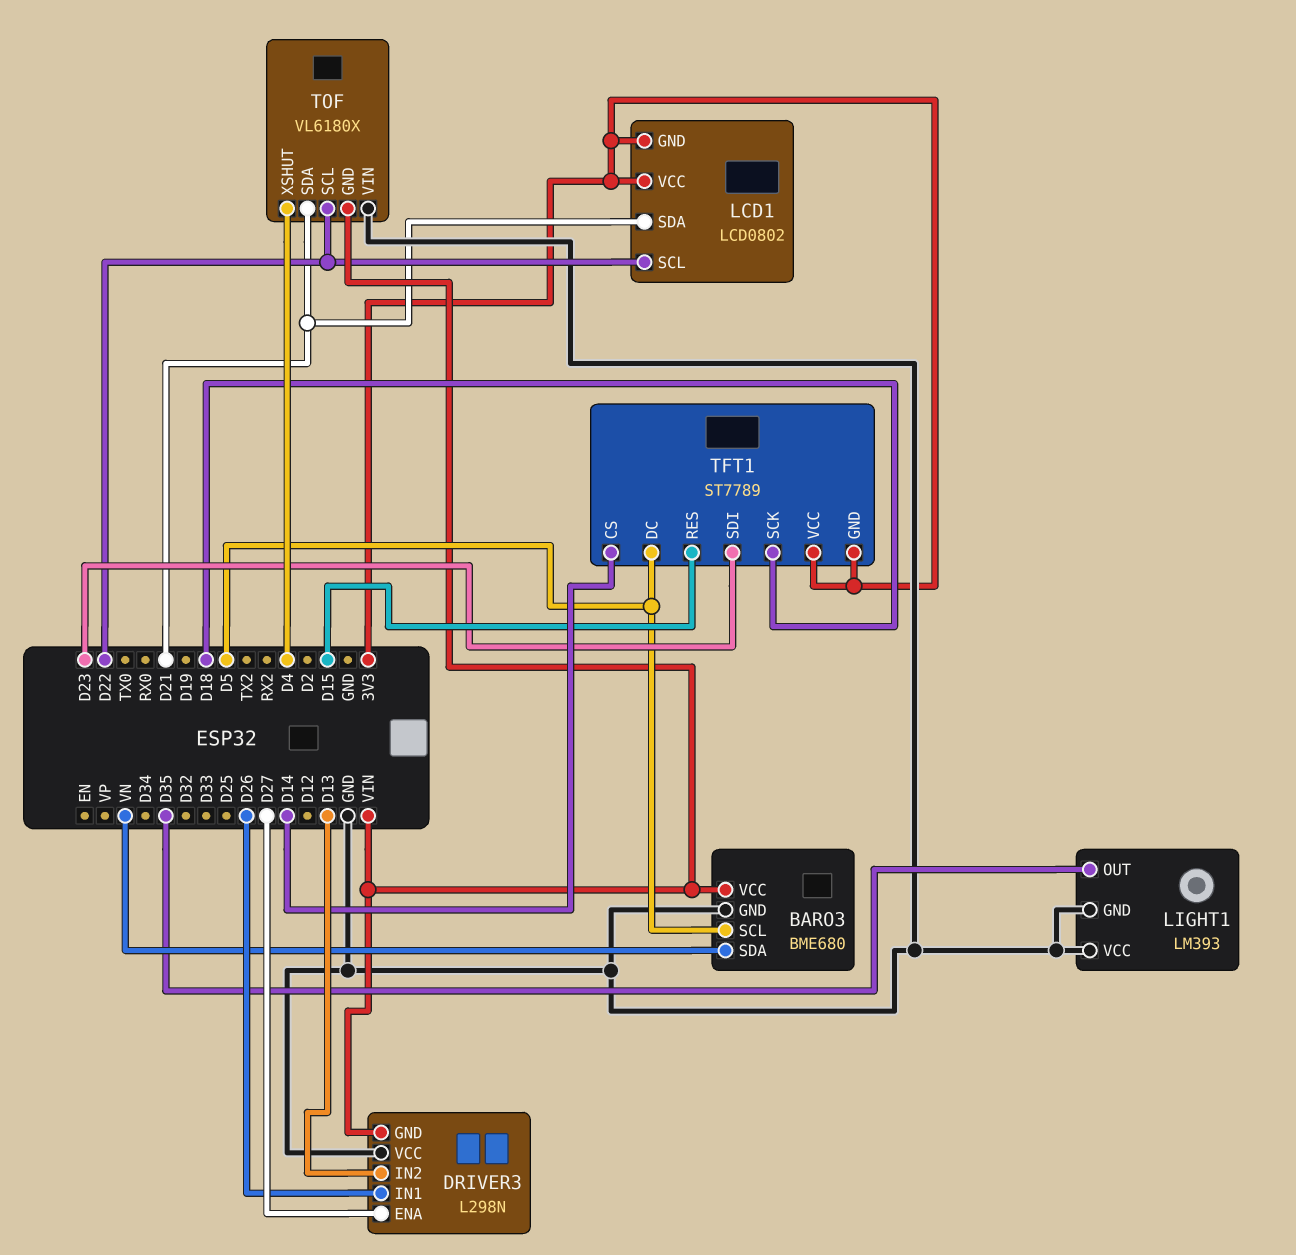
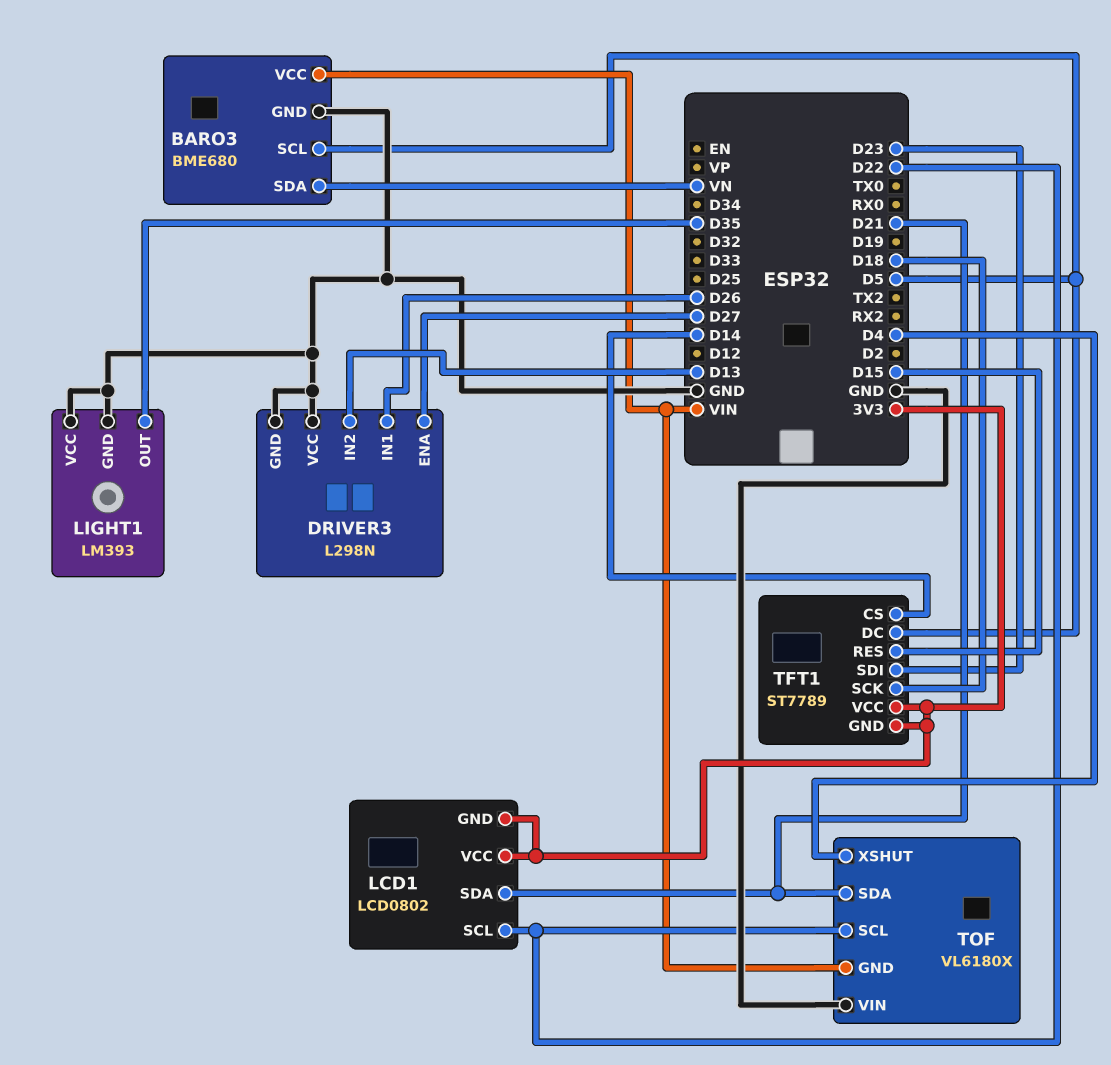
DRIVER3 pin GND: VIN -> GND

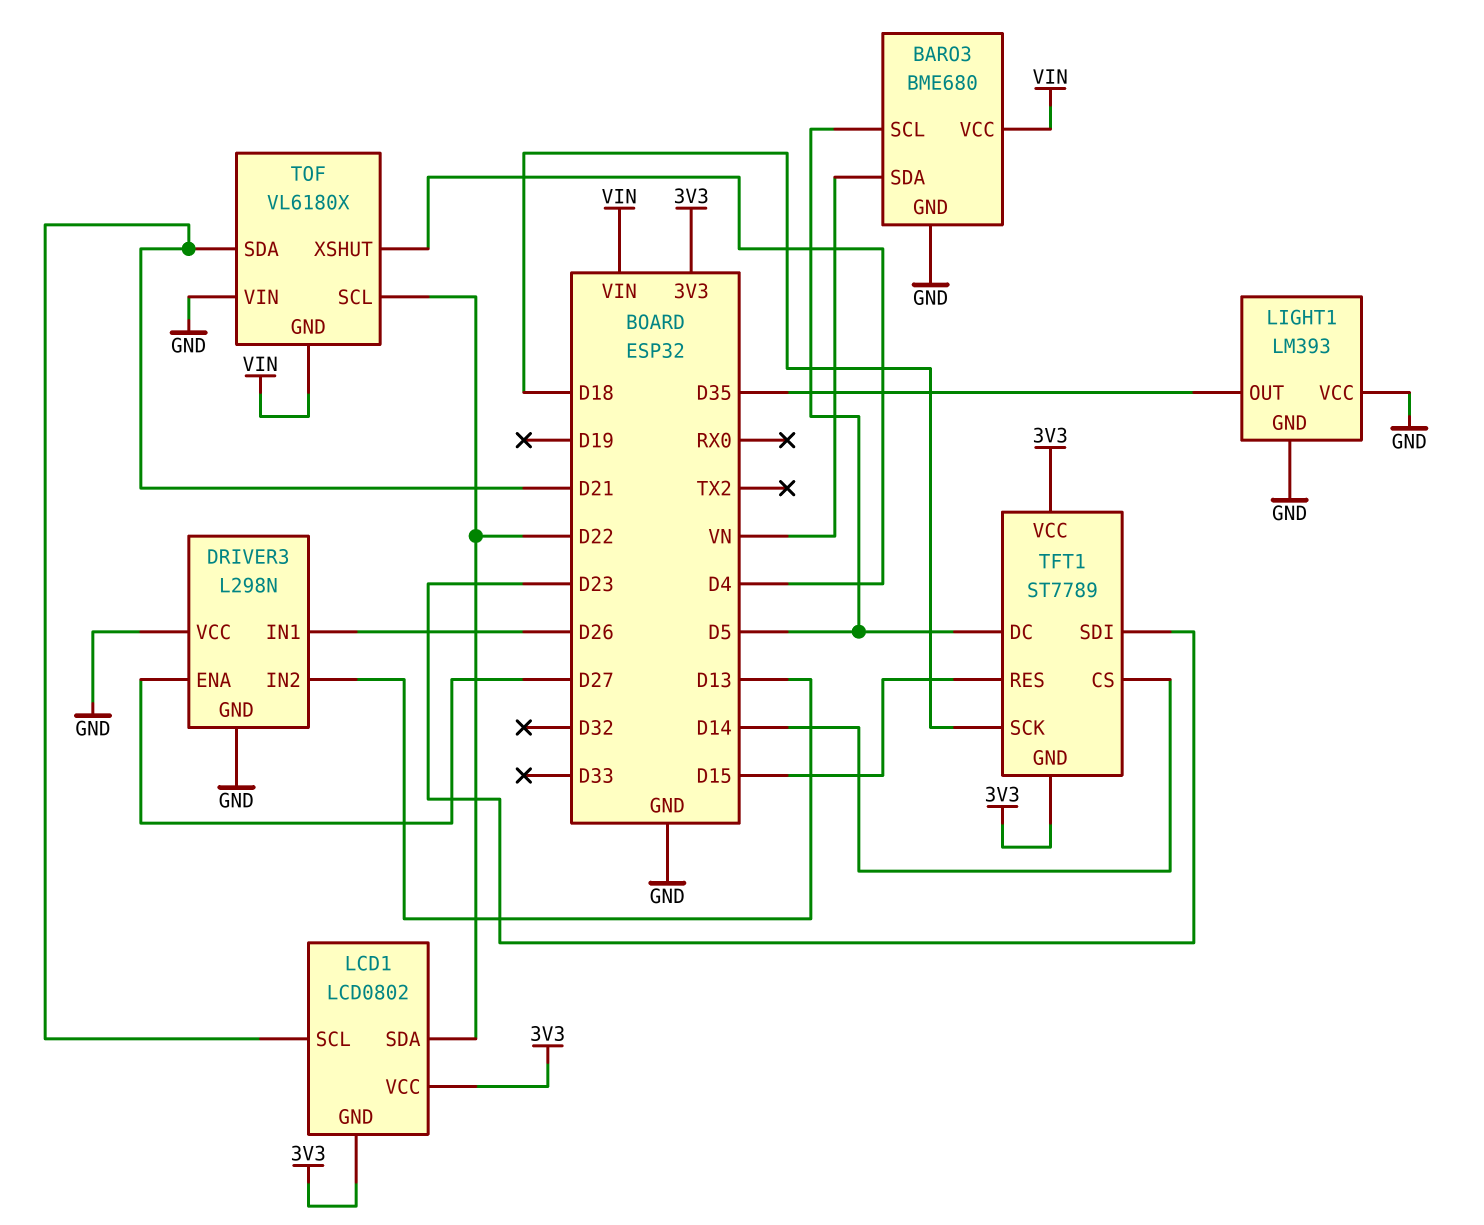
LCD1 pin SCL: D22 -> D21
LCD1 pin SDA: D21 -> D22

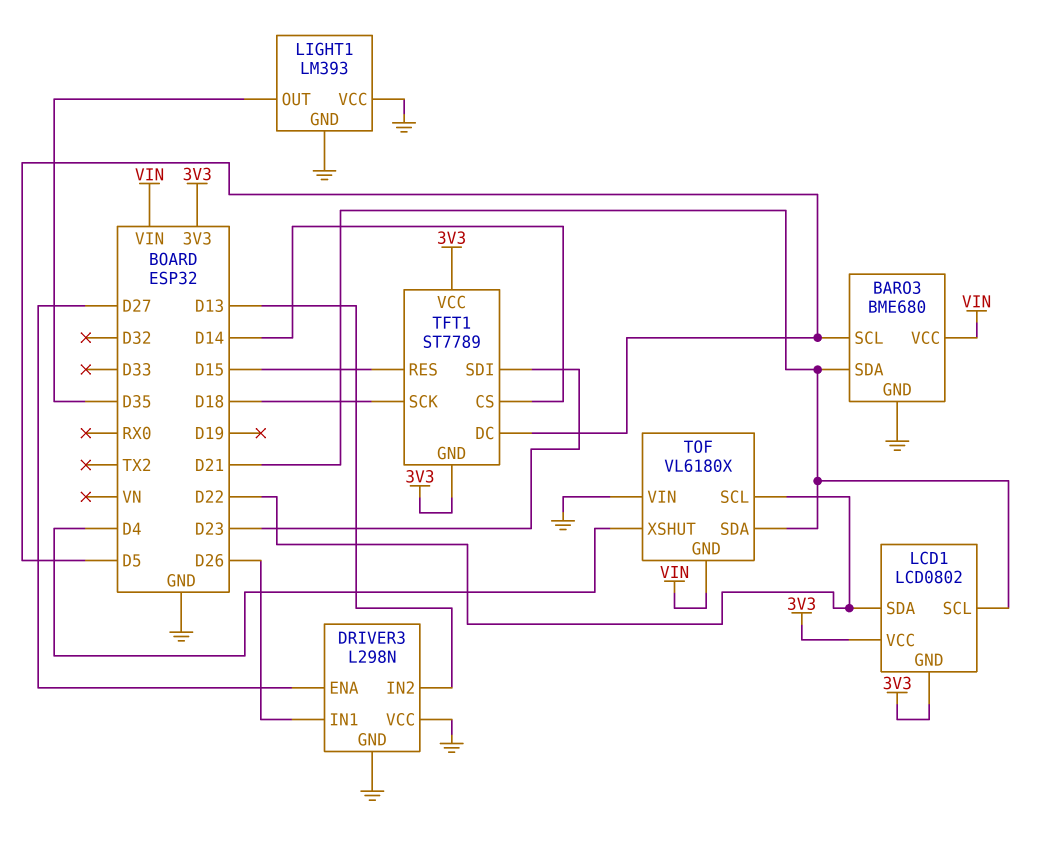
BARO3 pin SDA: VN -> D21

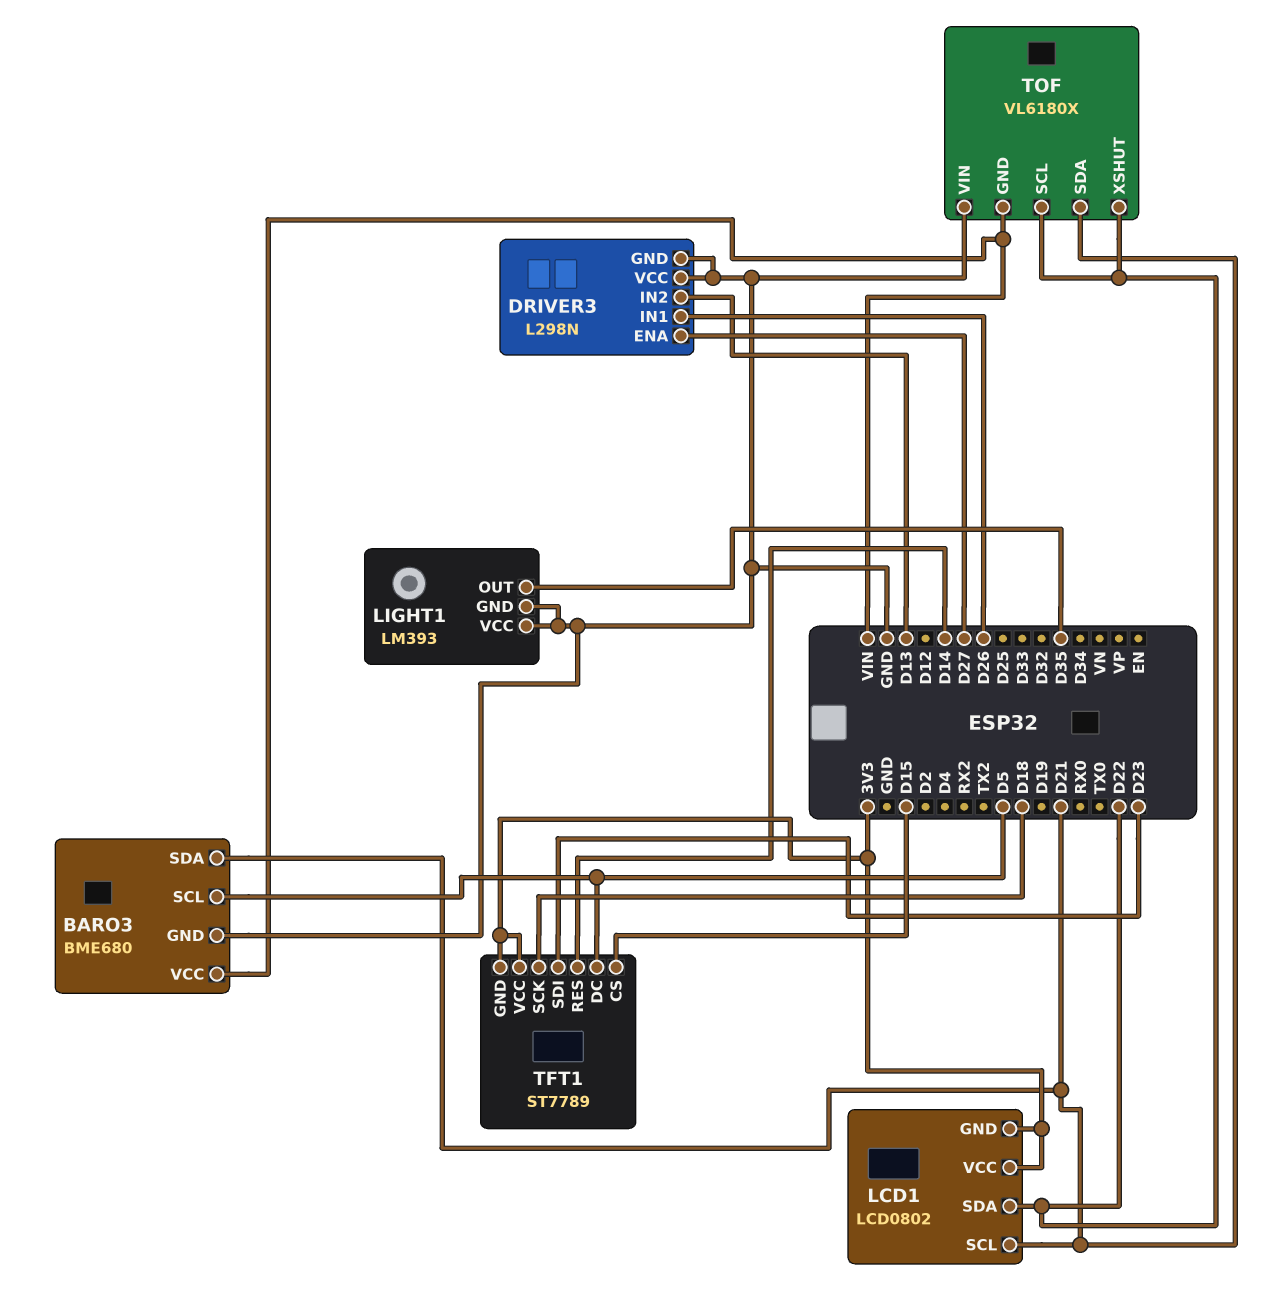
TFT1 pin CS: D14 -> D15
TFT1 pin RES: D15 -> D14
TOF pin XSHUT: D4 -> D22

